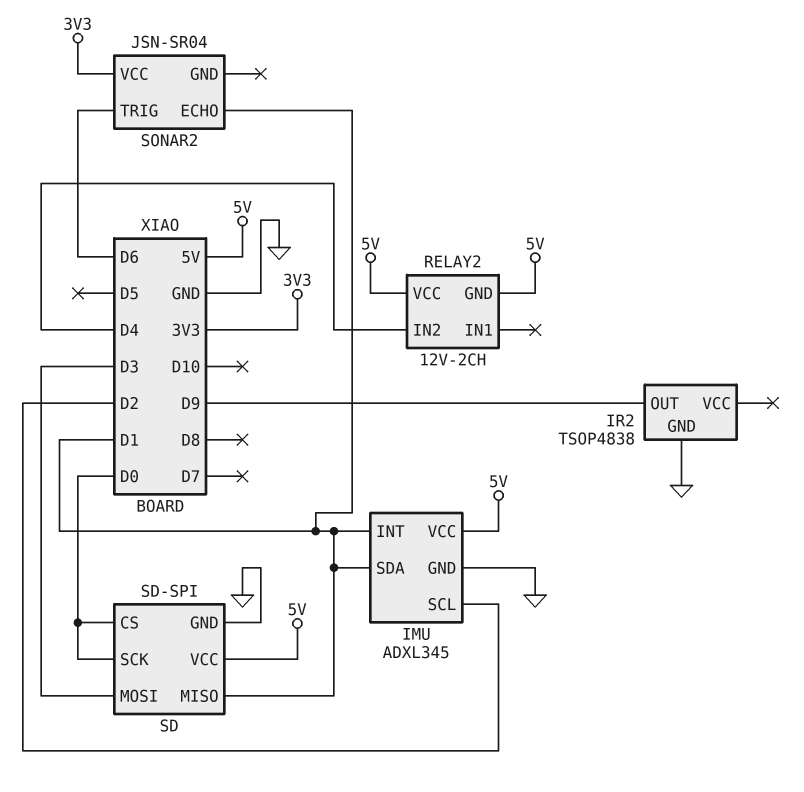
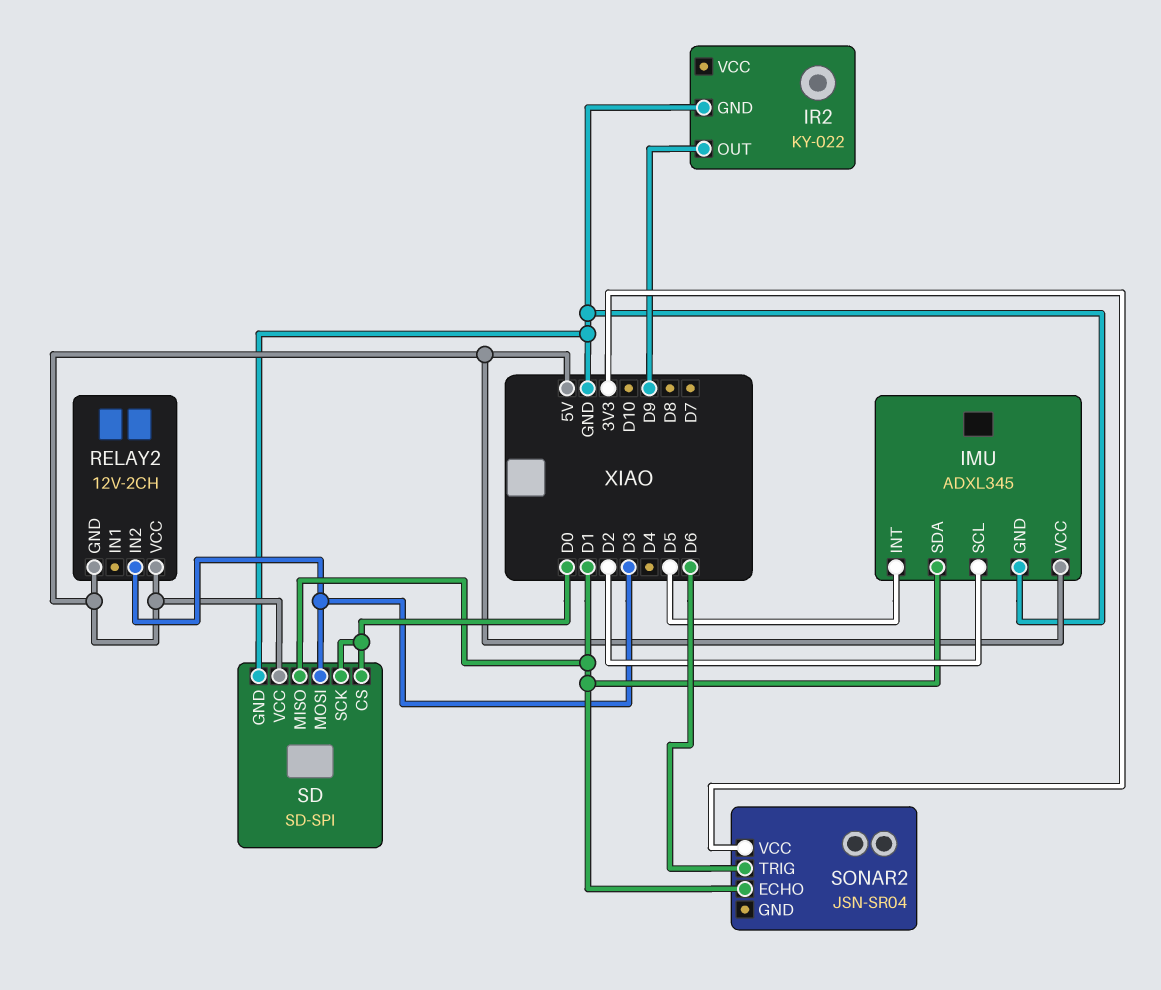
IMU pin INT: D1 -> D5
IR2: TSOP4838 -> KY-022
RELAY2 pin IN2: D4 -> D3

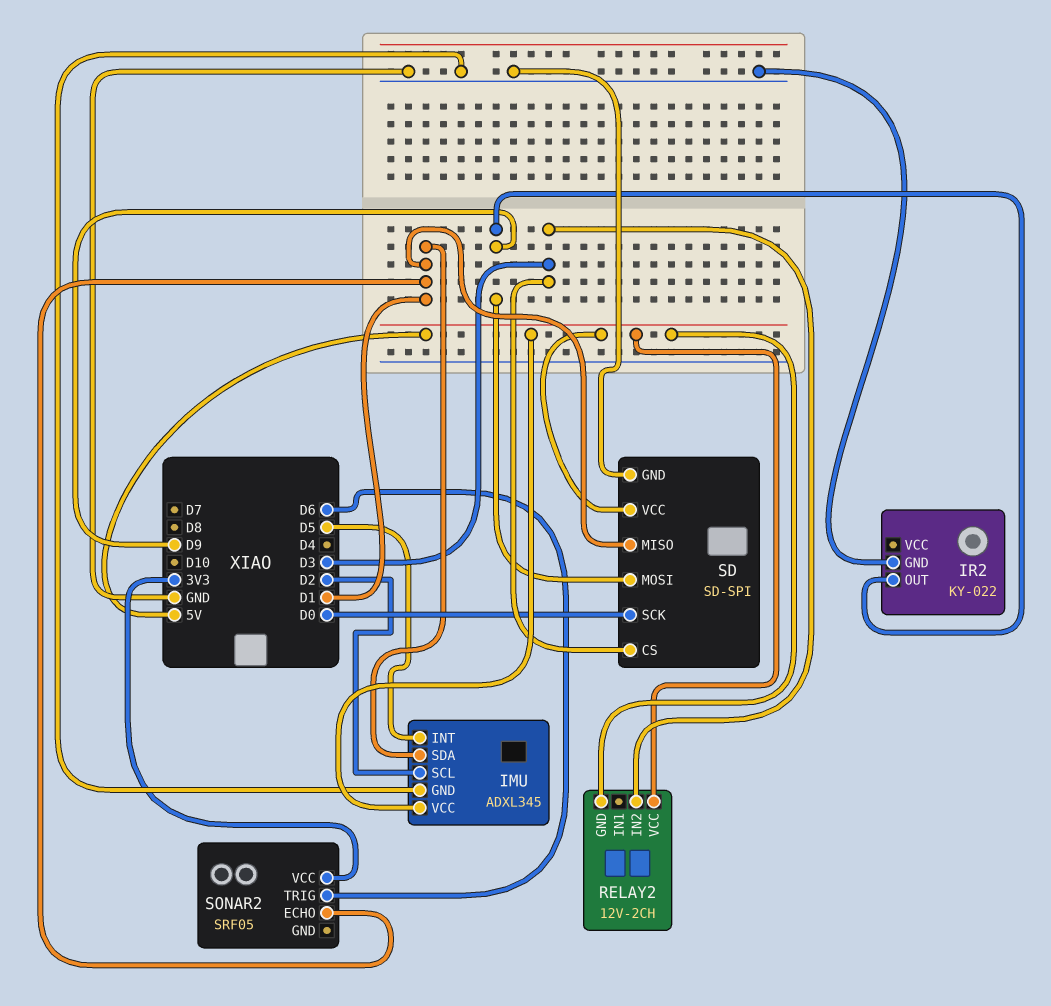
SD pin CS: D0 -> D3
SD pin MOSI: D3 -> D9
SONAR2: JSN-SR04 -> SRF05

